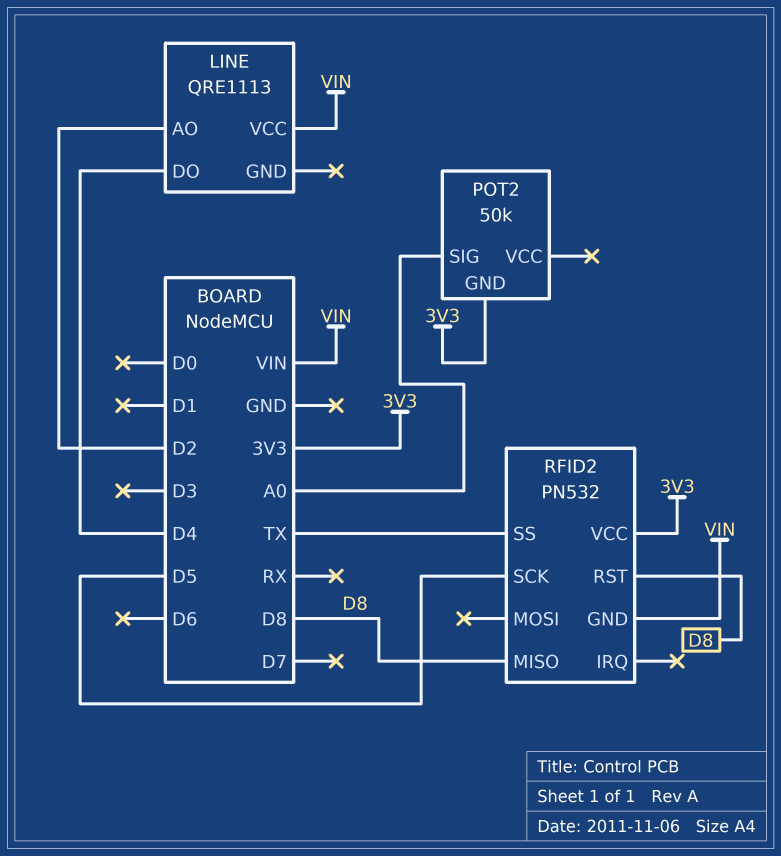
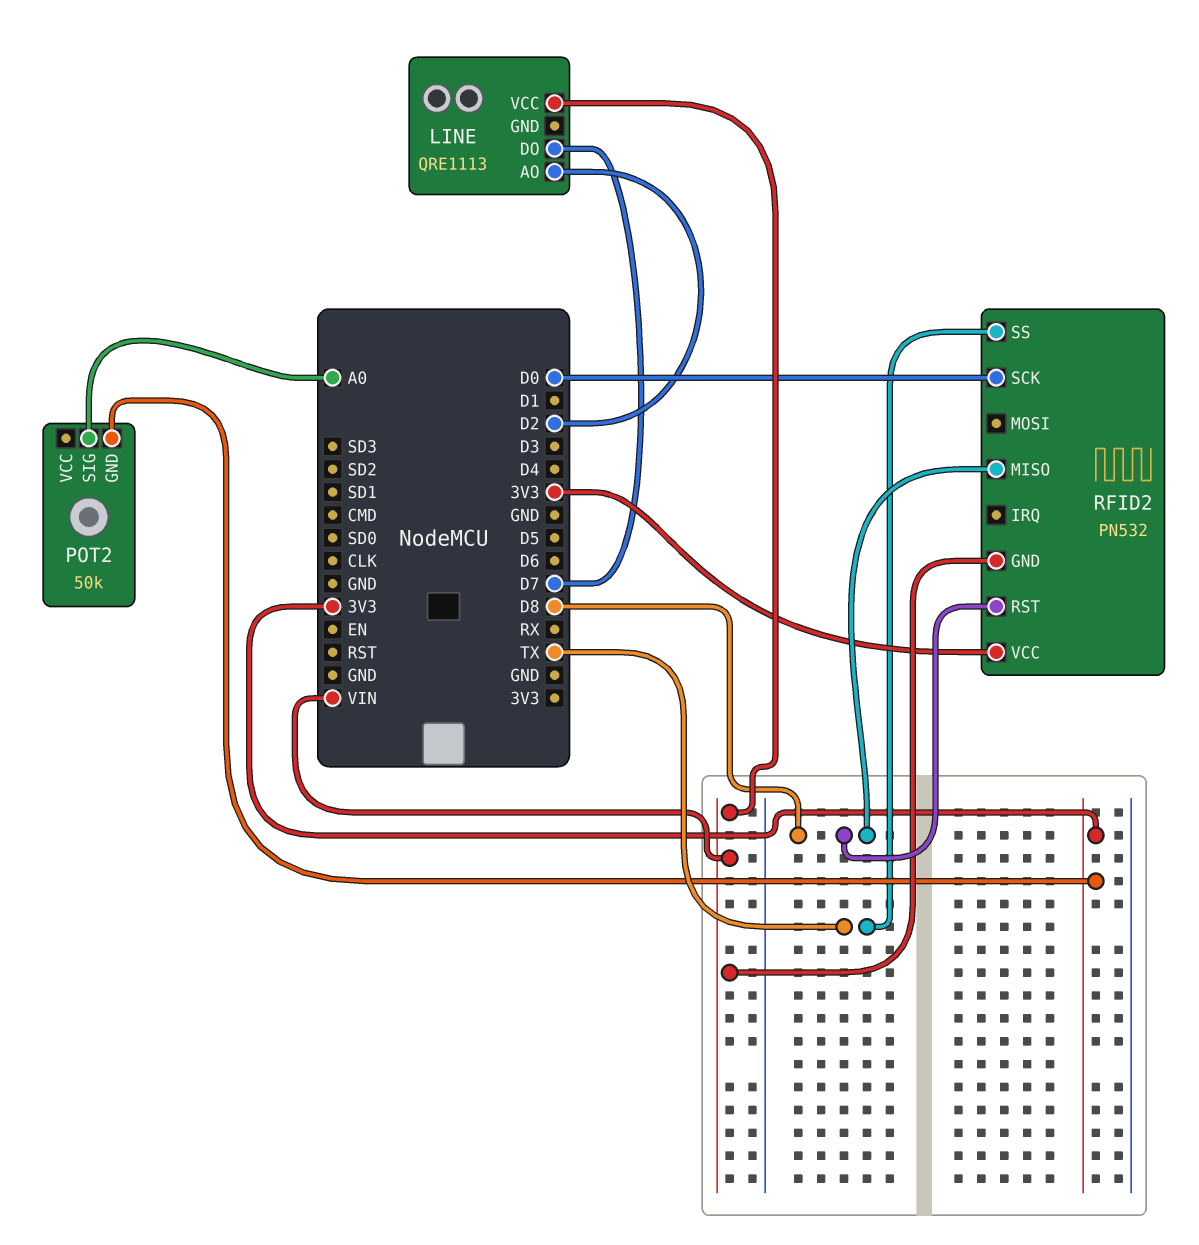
LINE pin DO: D4 -> D7
RFID2 pin SCK: D5 -> D0

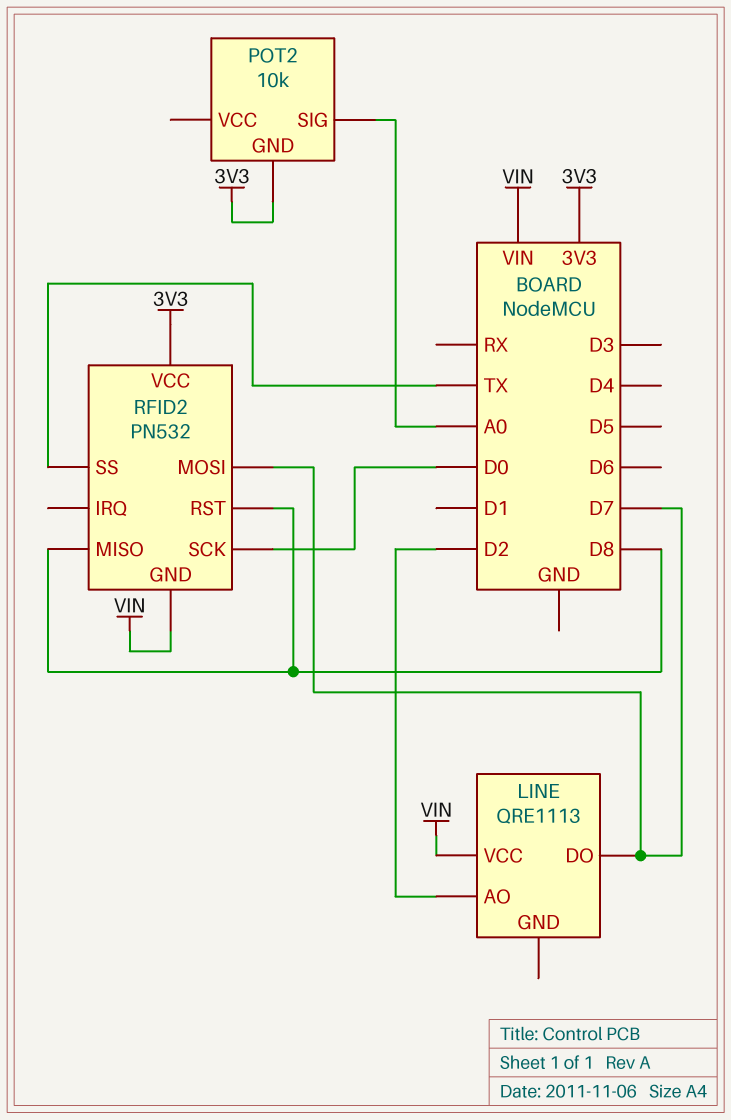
POT2: 50k -> 10k
RFID2 pin MOSI: none -> D7

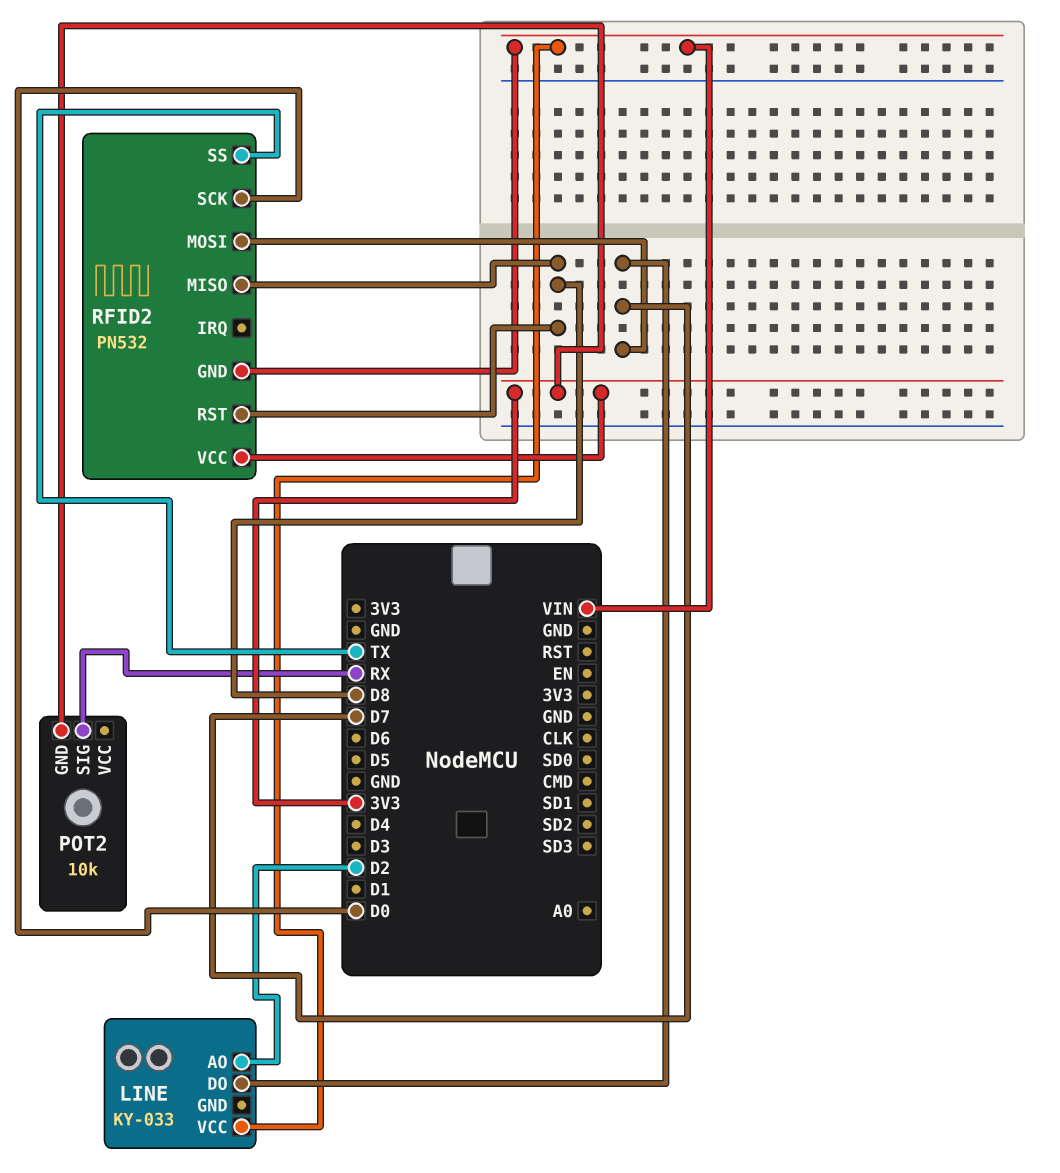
LINE: QRE1113 -> KY-033
POT2 pin SIG: A0 -> RX

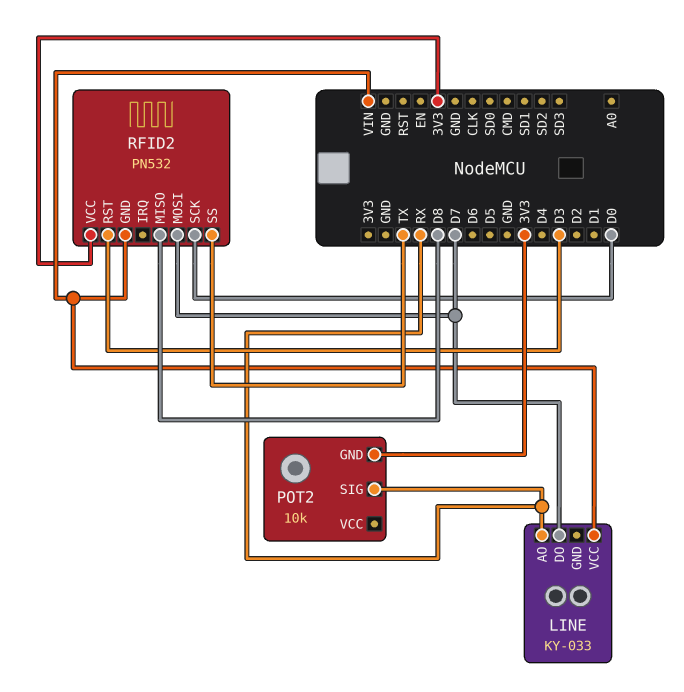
LINE pin AO: D2 -> RX
RFID2 pin RST: D8 -> D3

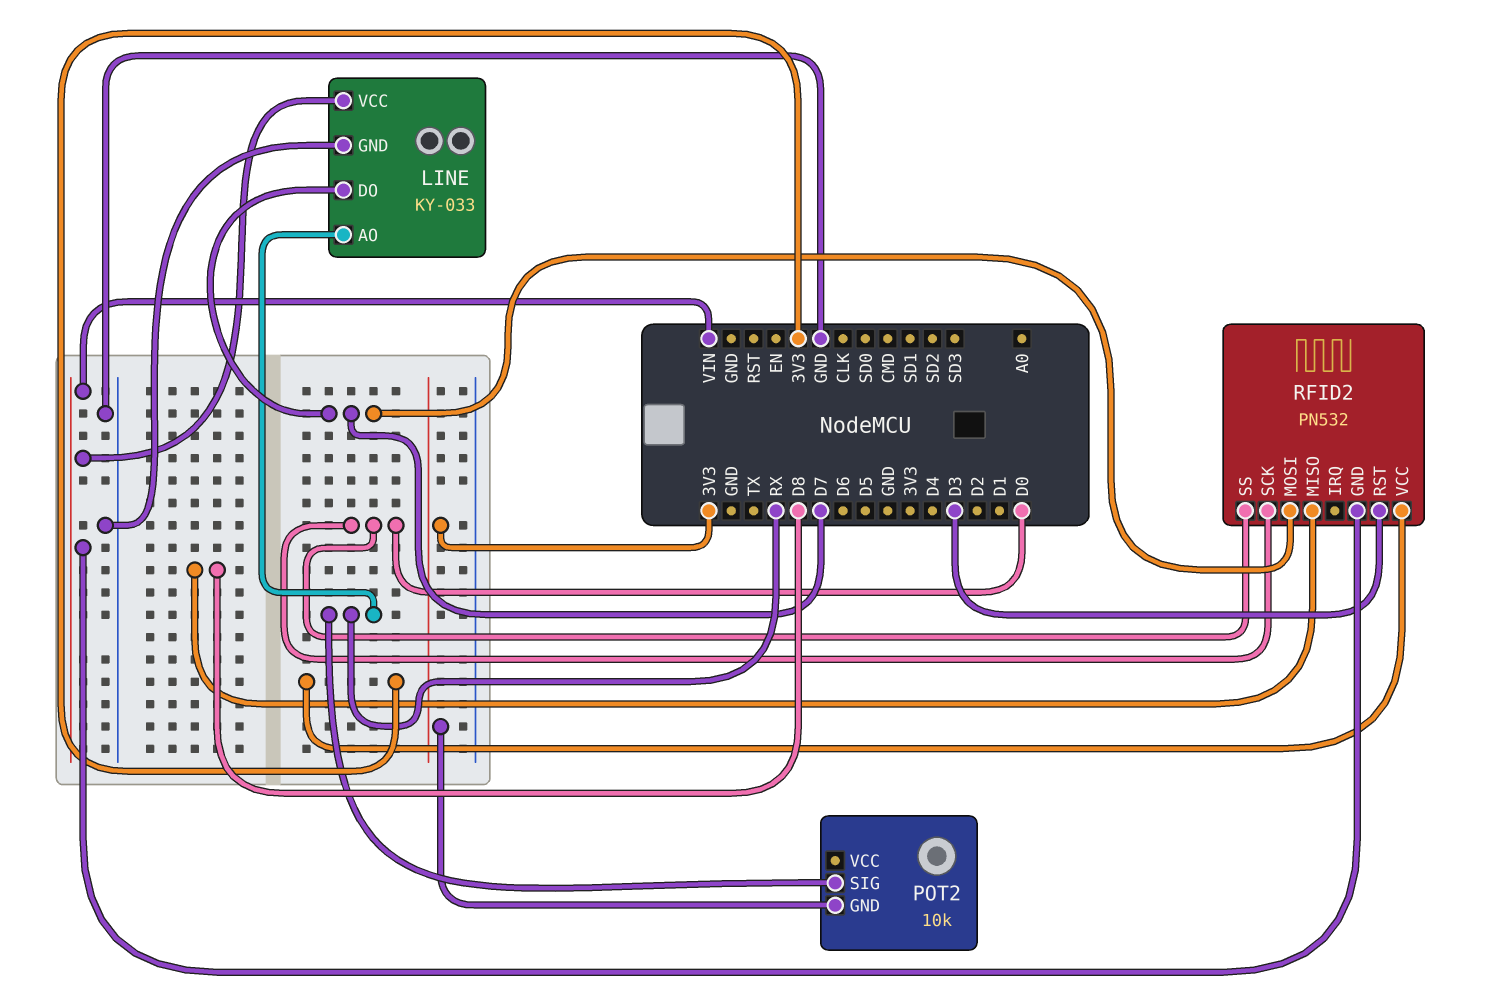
LINE pin GND: none -> GND
RFID2 pin SS: TX -> D0

